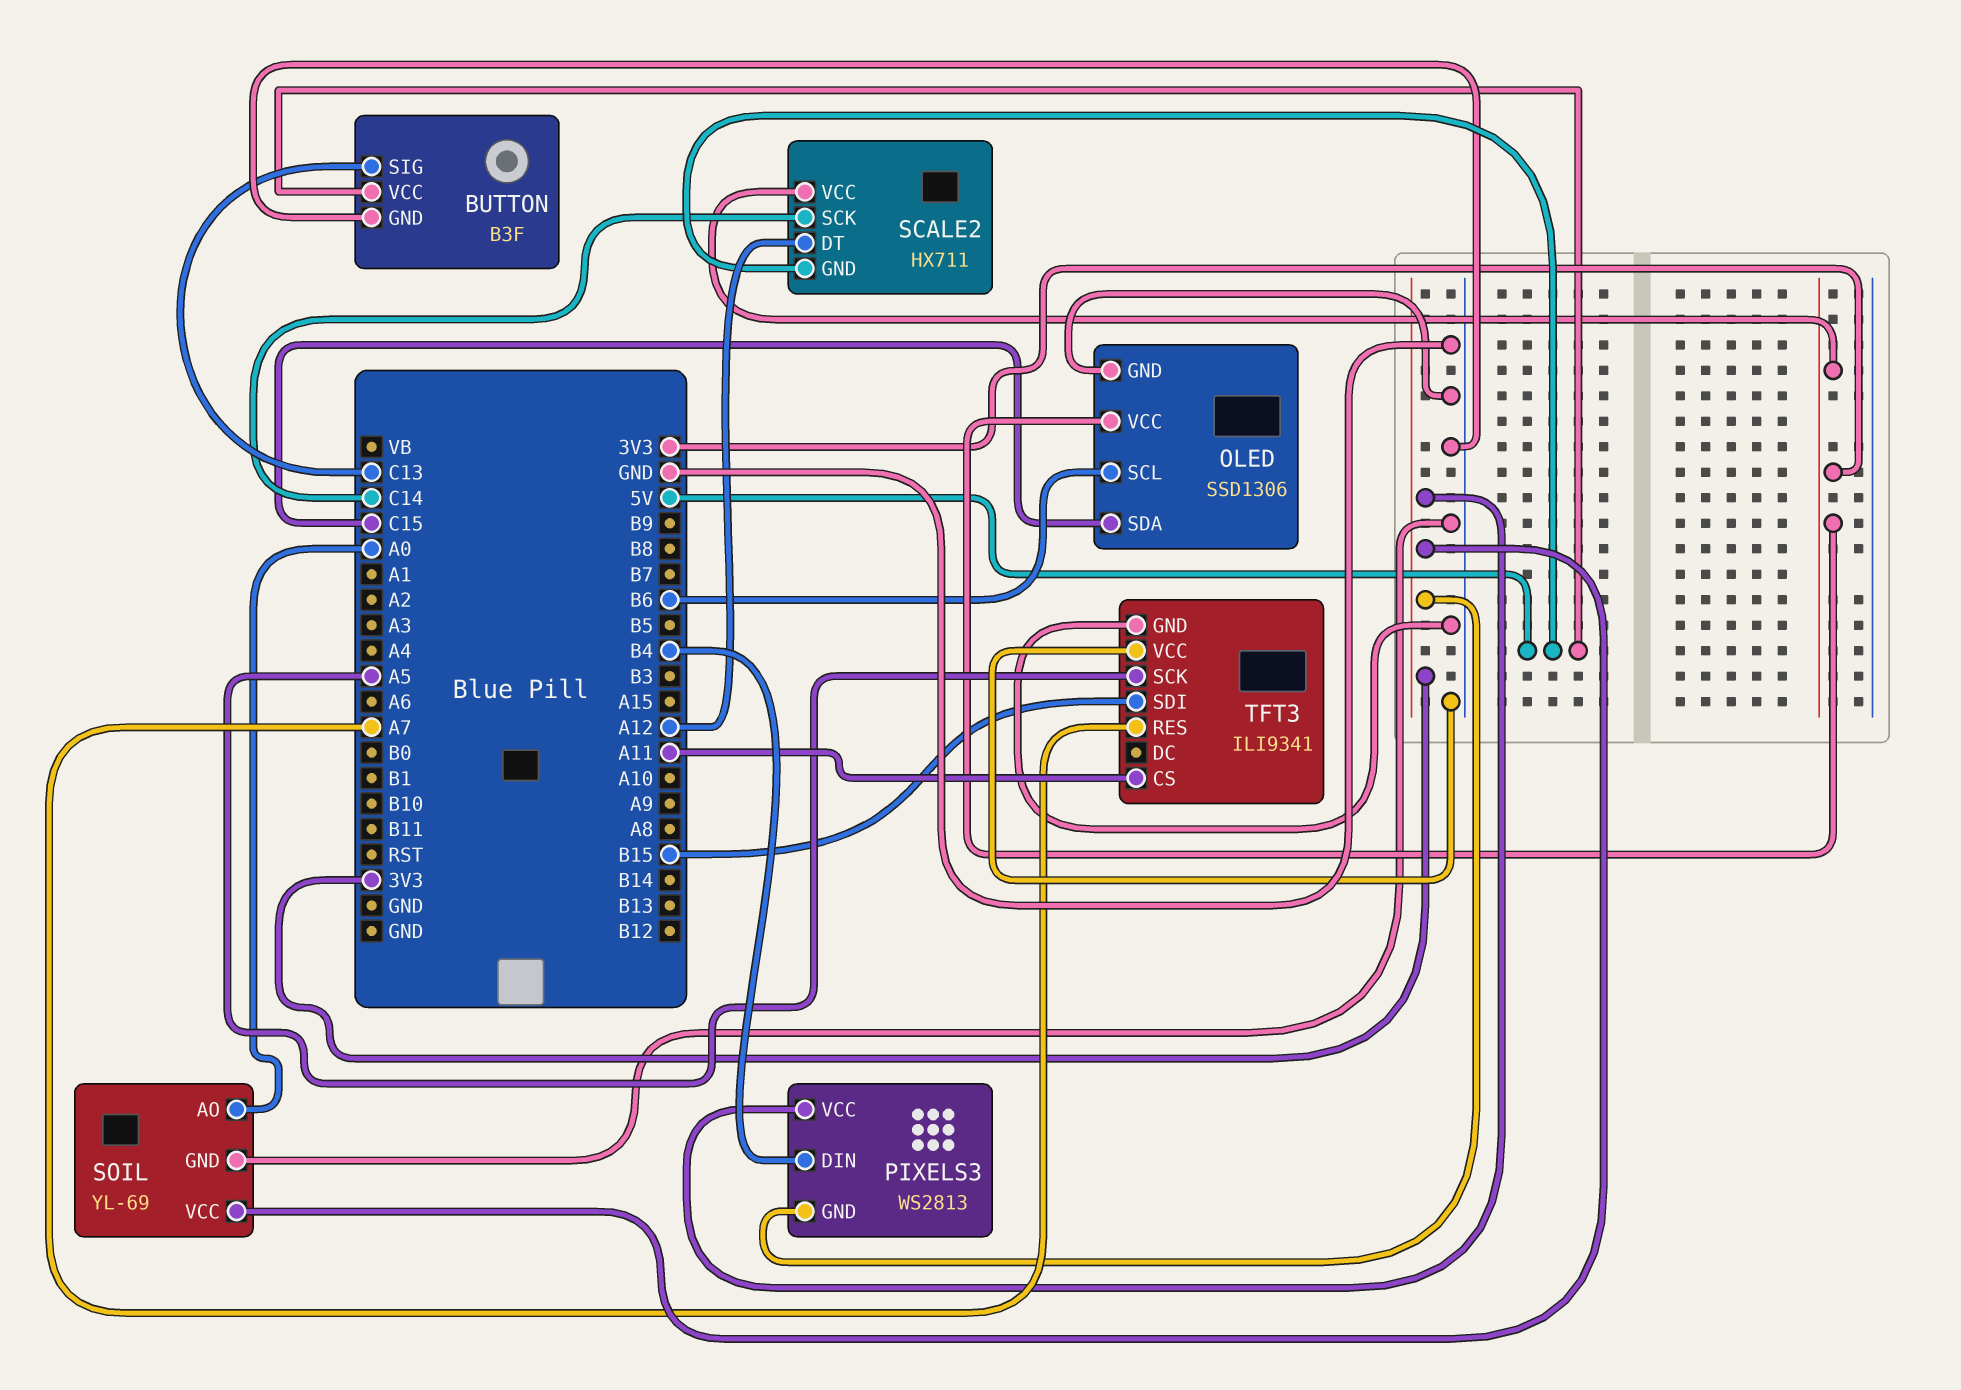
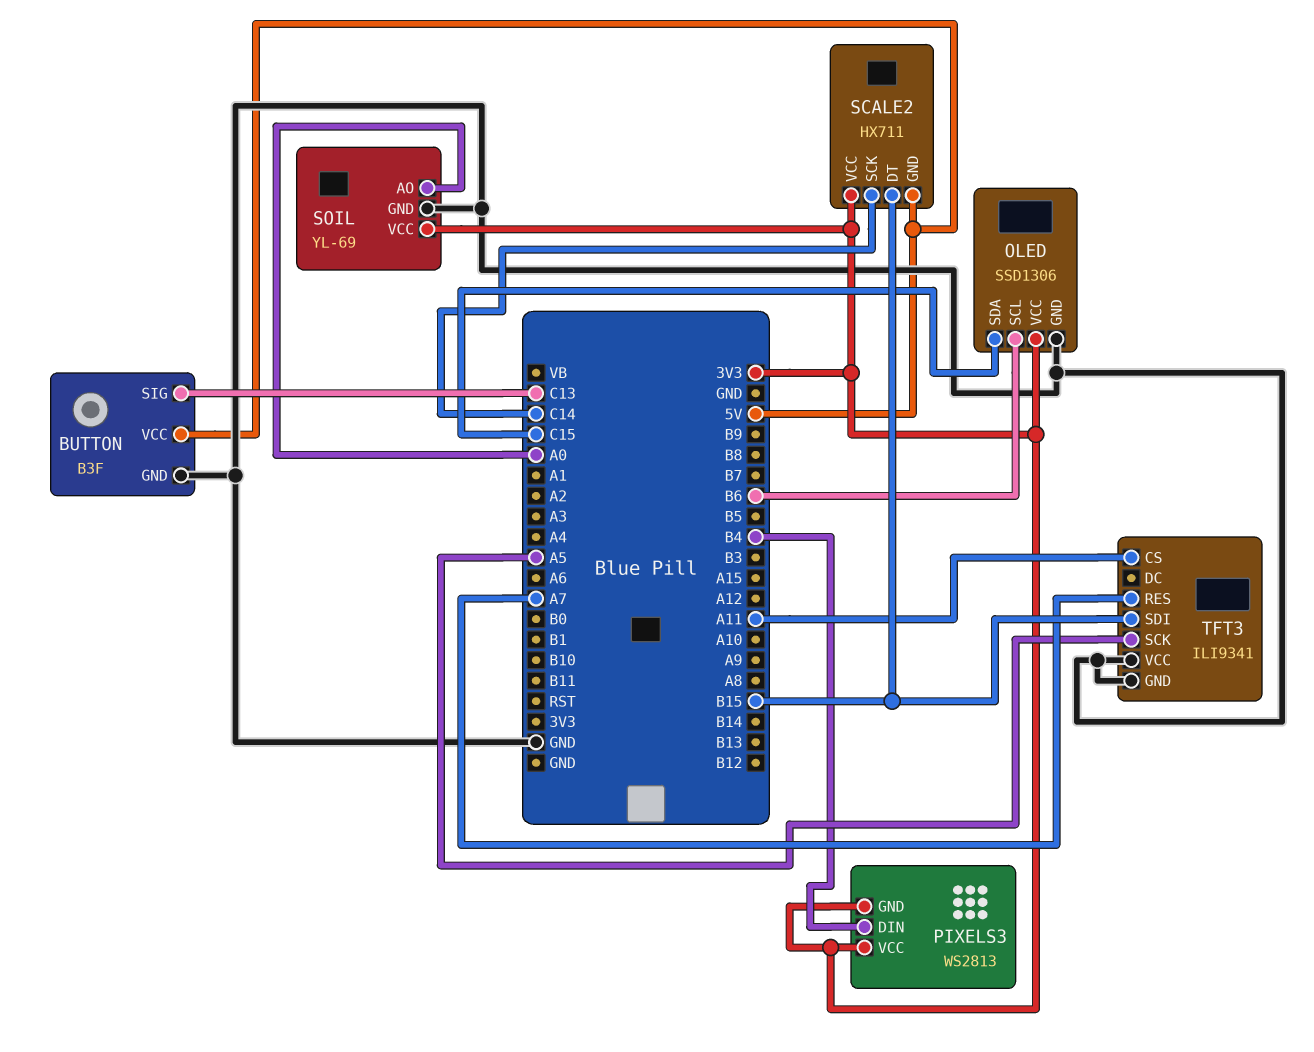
SCALE2 pin DT: A12 -> B15

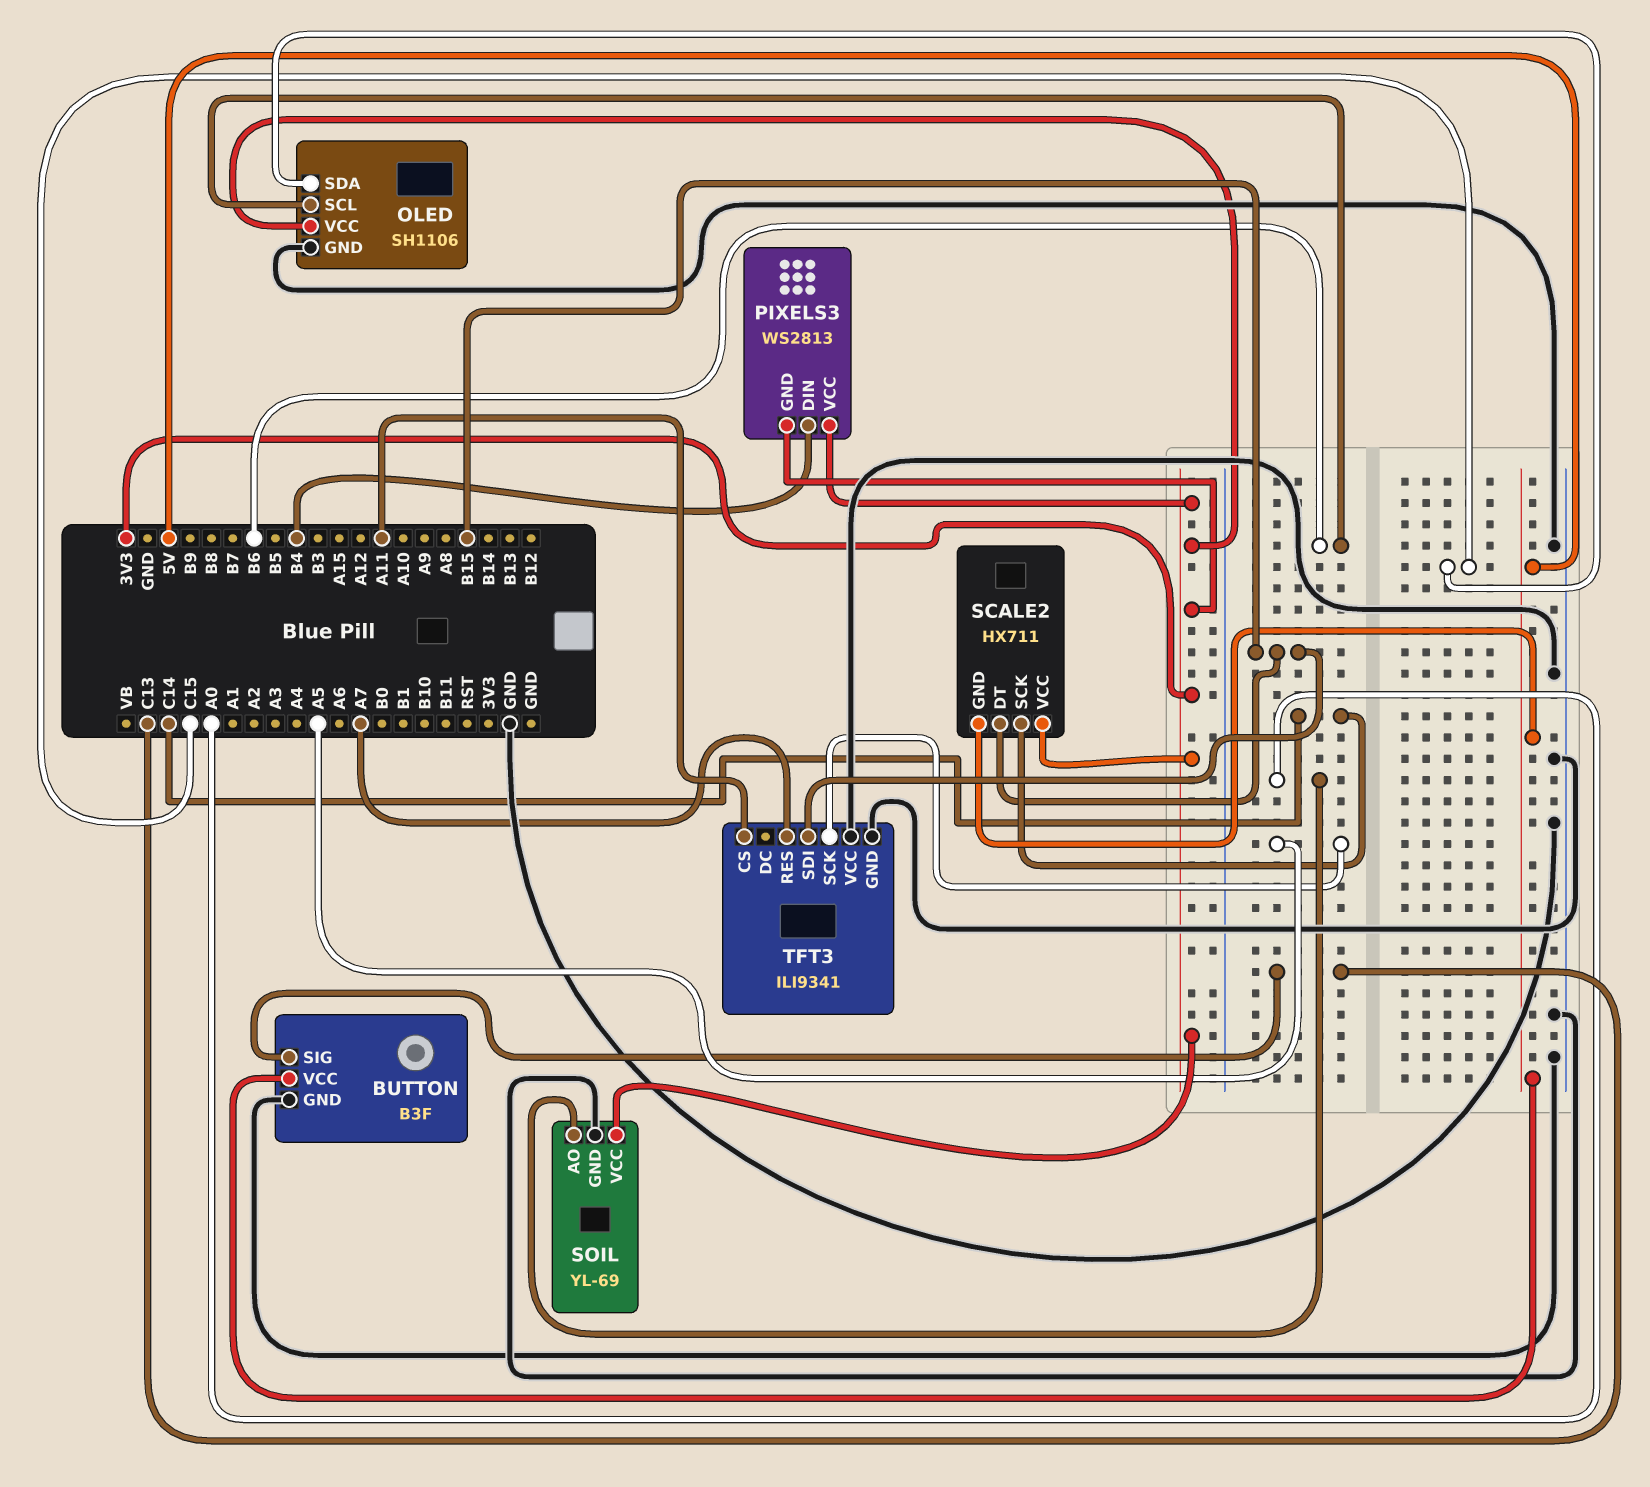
OLED: SSD1306 -> SH1106

